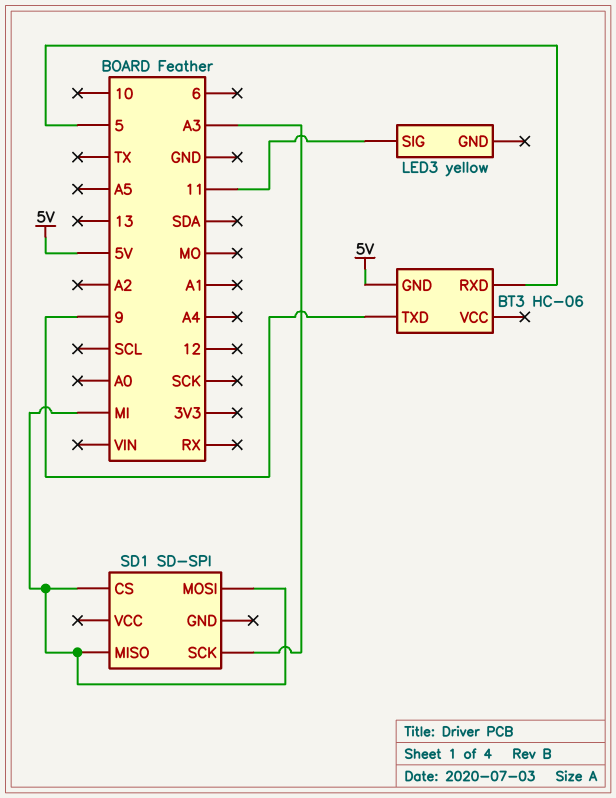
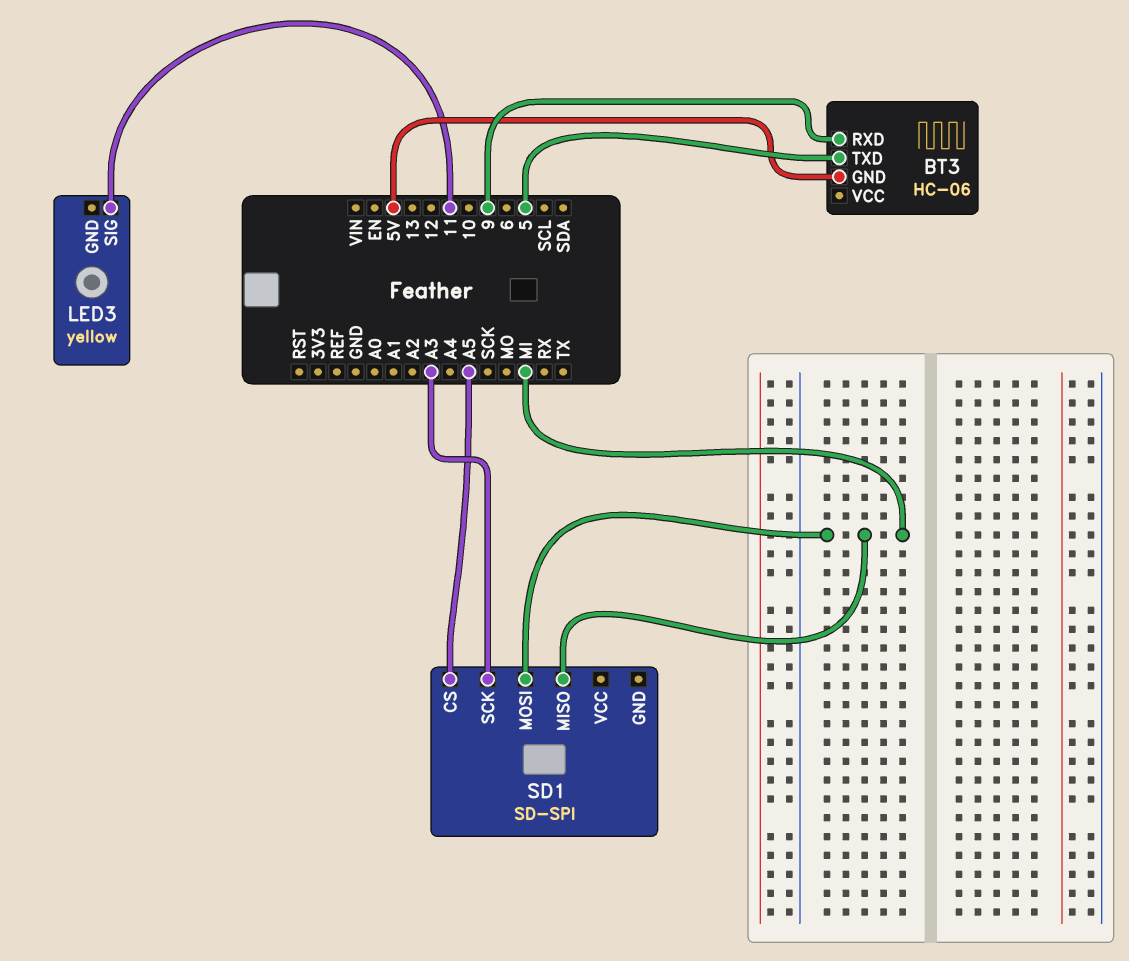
BT3 pin RXD: 5 -> 9
BT3 pin TXD: 9 -> 5
SD1 pin CS: MI -> A5

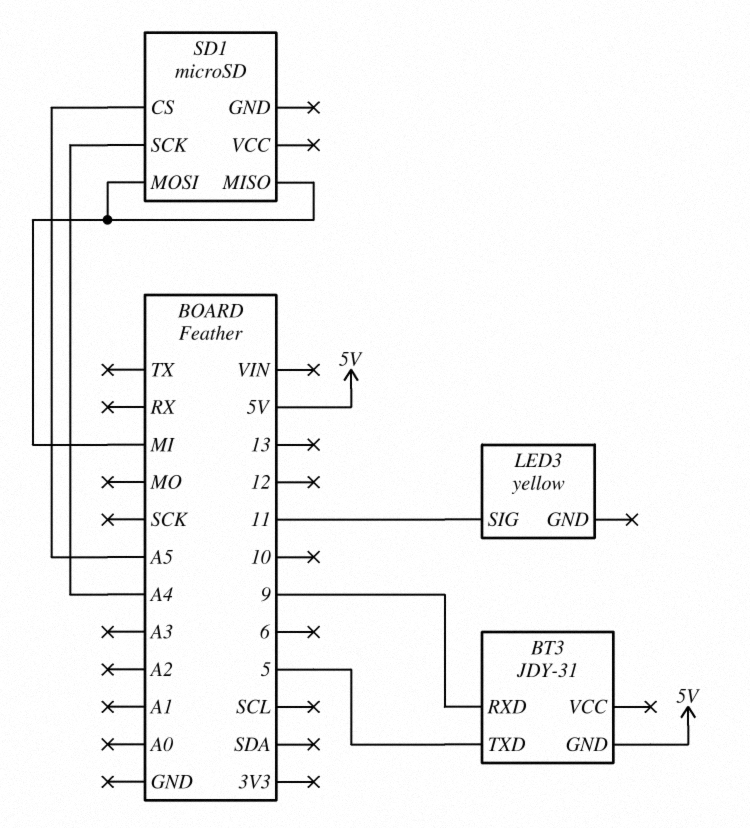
BT3: HC-06 -> JDY-31
SD1: SD-SPI -> microSD
SD1 pin SCK: A3 -> A4

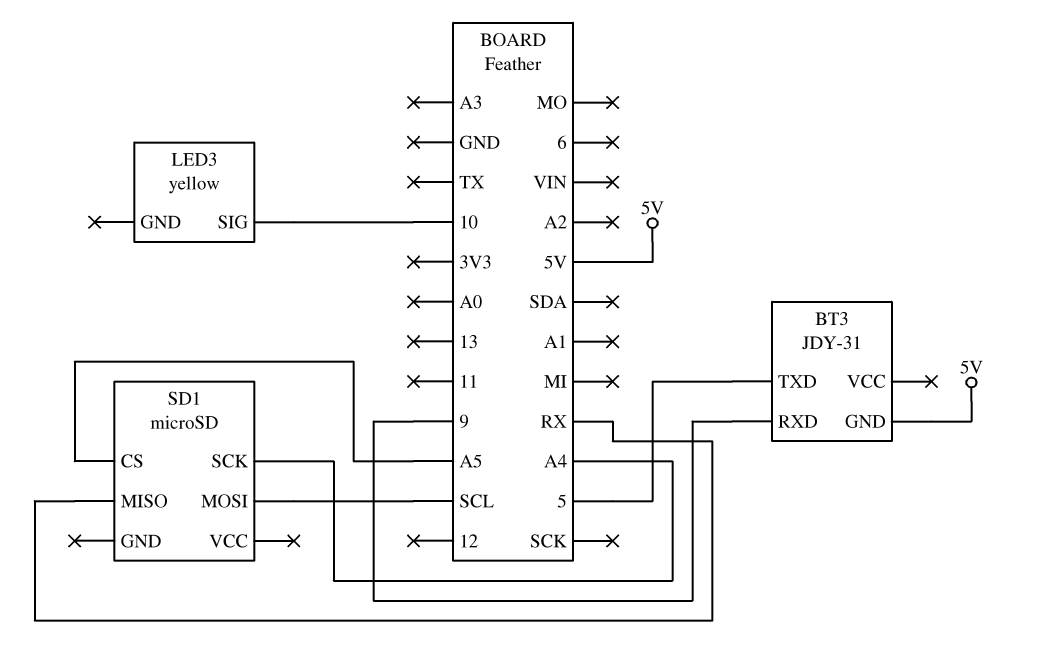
LED3 pin SIG: 11 -> 10
SD1 pin MISO: MI -> RX
SD1 pin MOSI: MI -> SCL

